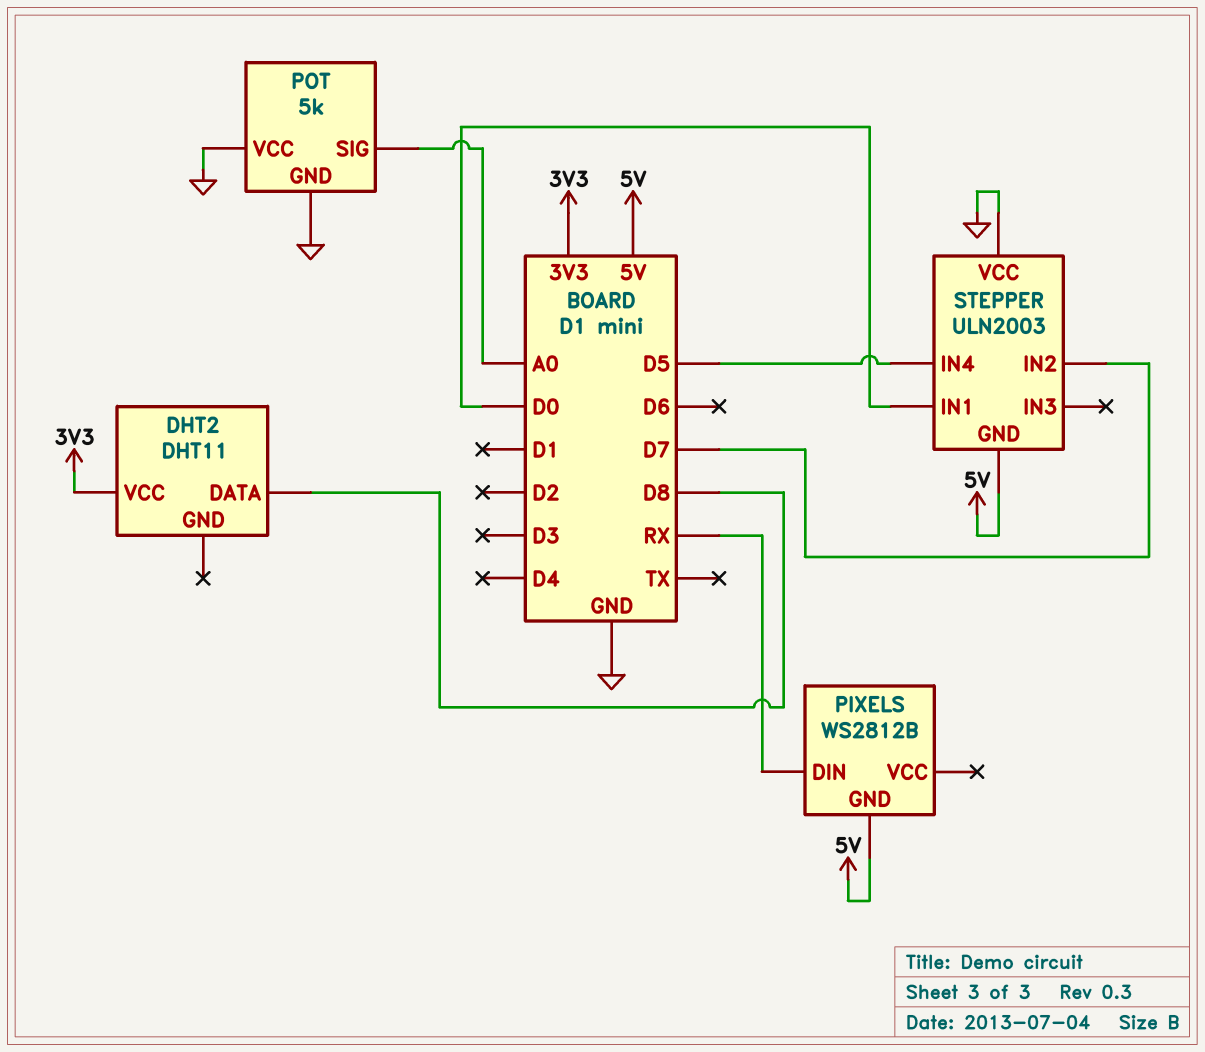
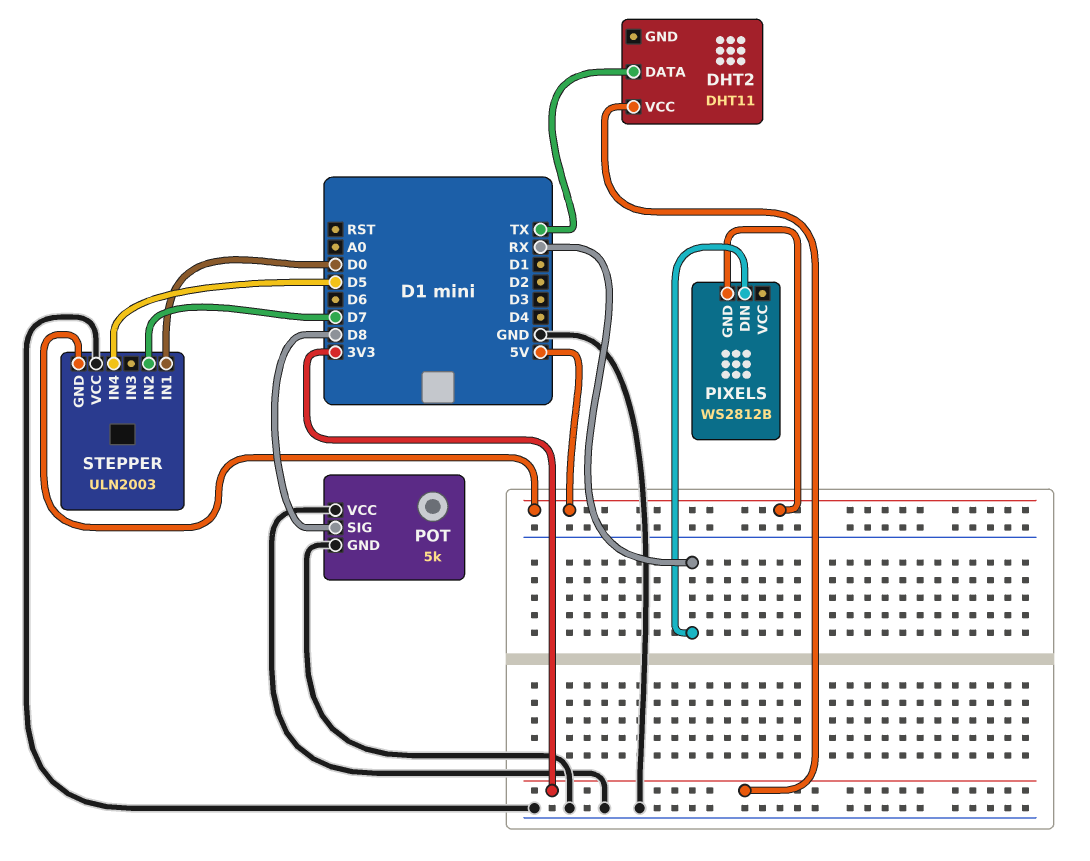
DHT2 pin DATA: D8 -> TX
POT pin SIG: A0 -> D8

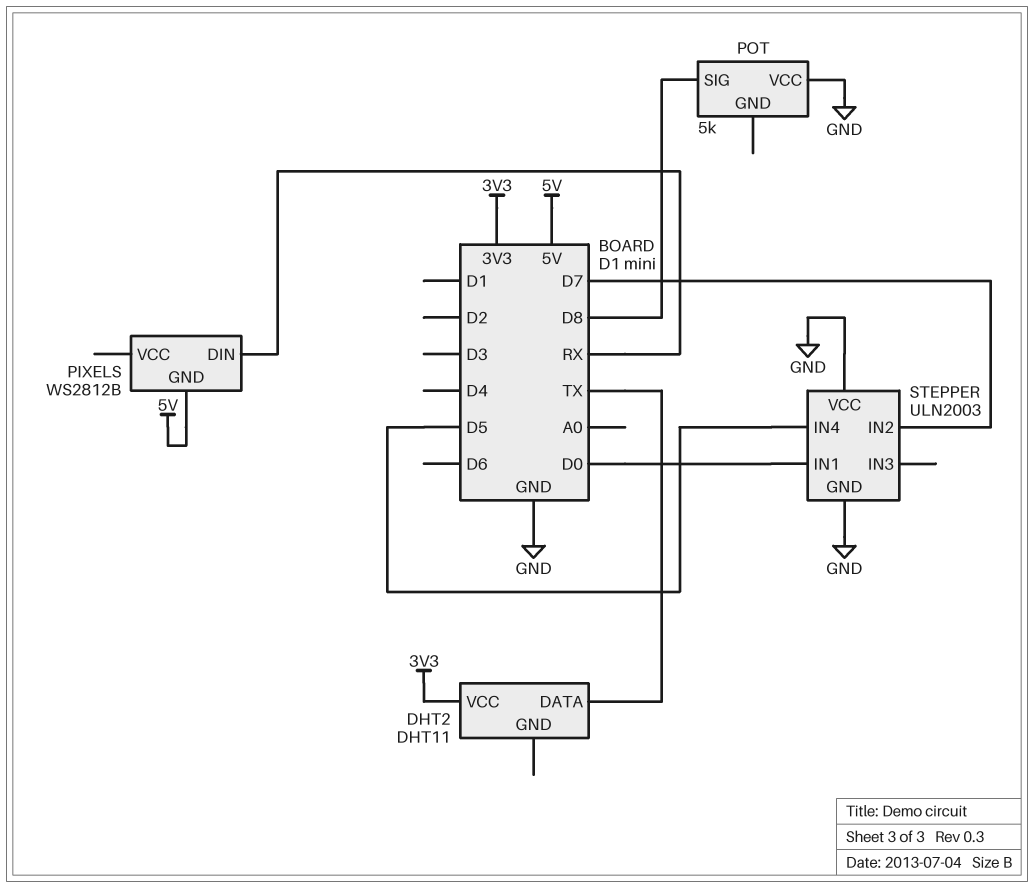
POT pin GND: GND -> none
STEPPER pin GND: 5V -> GND

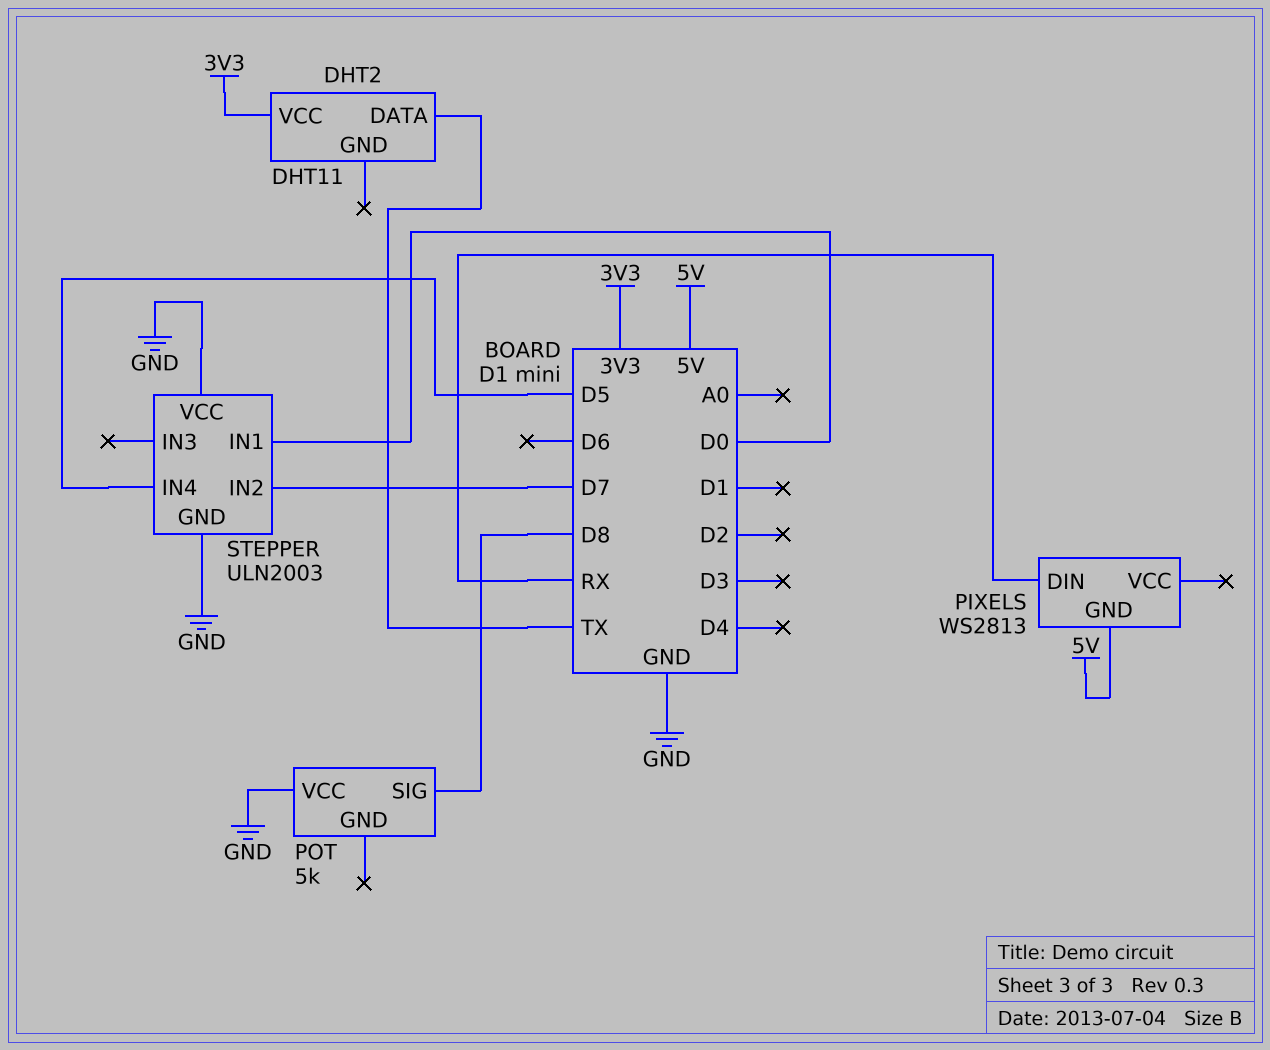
PIXELS: WS2812B -> WS2813

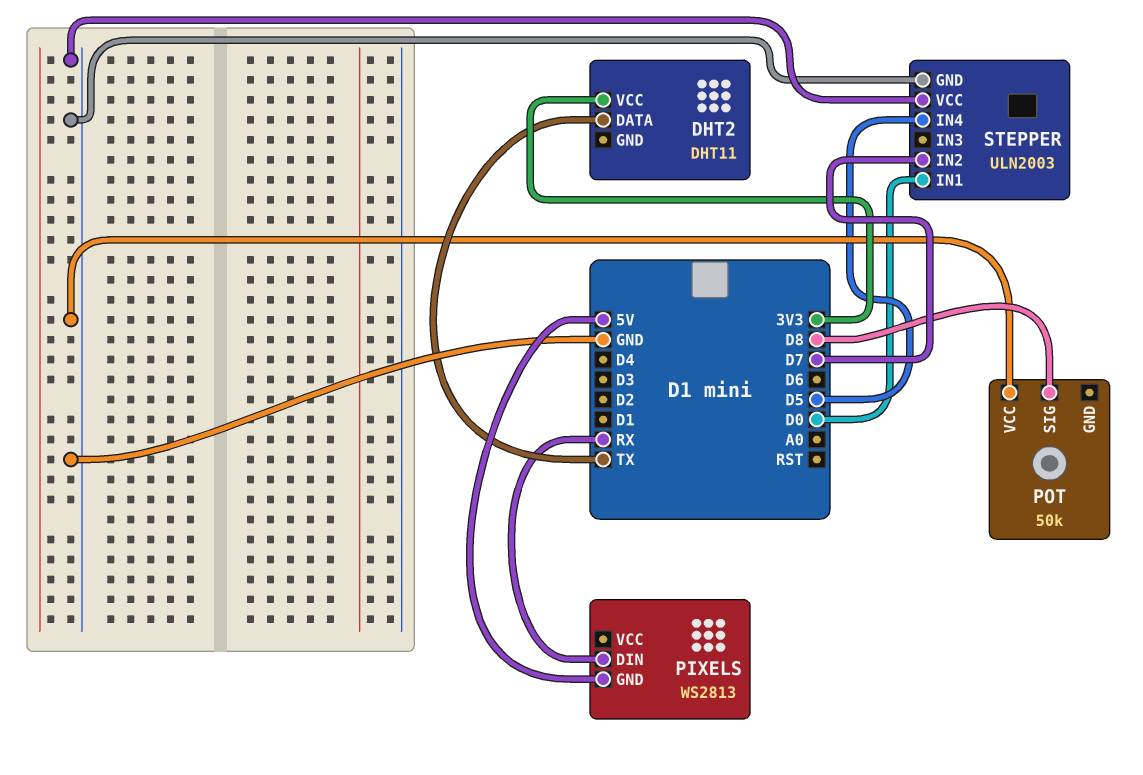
POT: 5k -> 50k

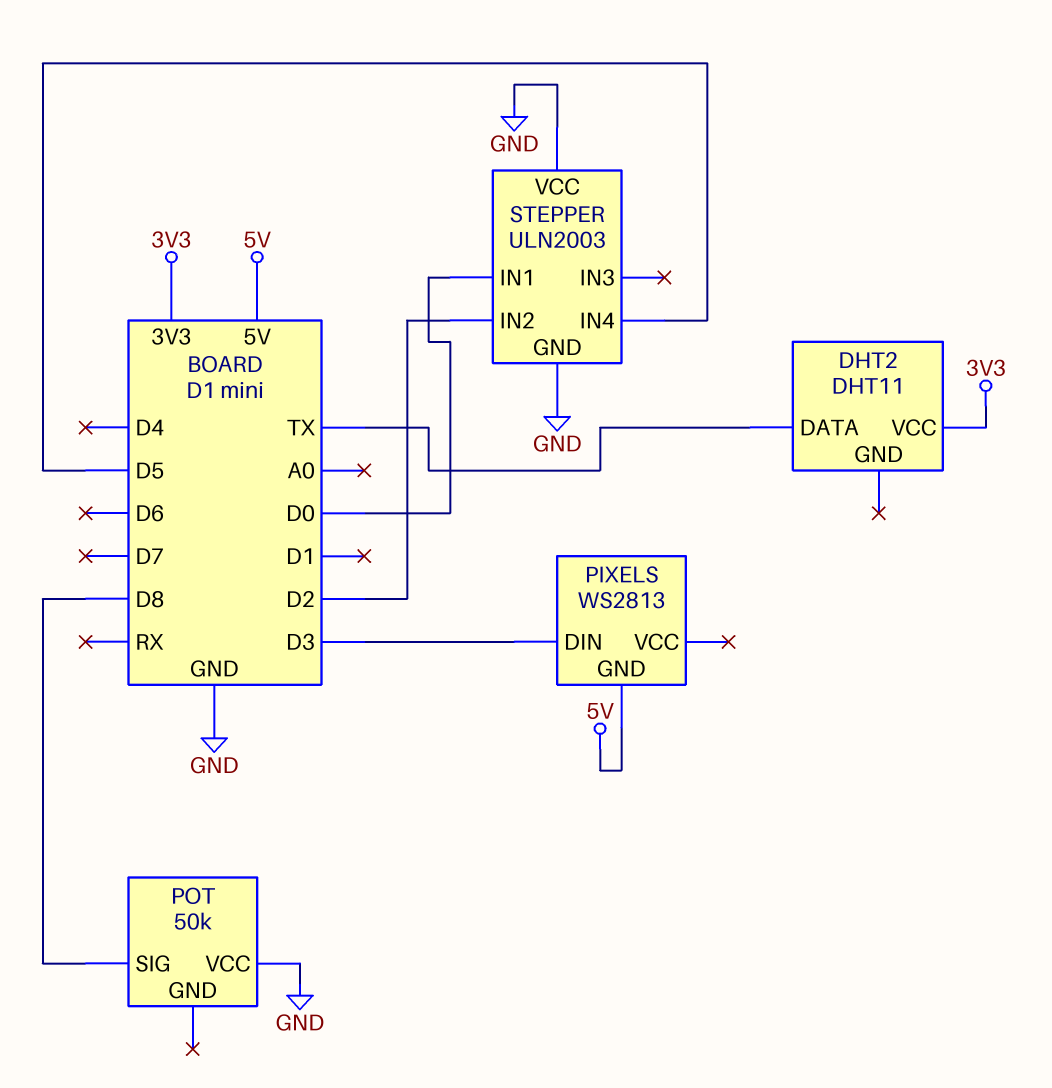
PIXELS pin DIN: RX -> D3
STEPPER pin IN2: D7 -> D2

